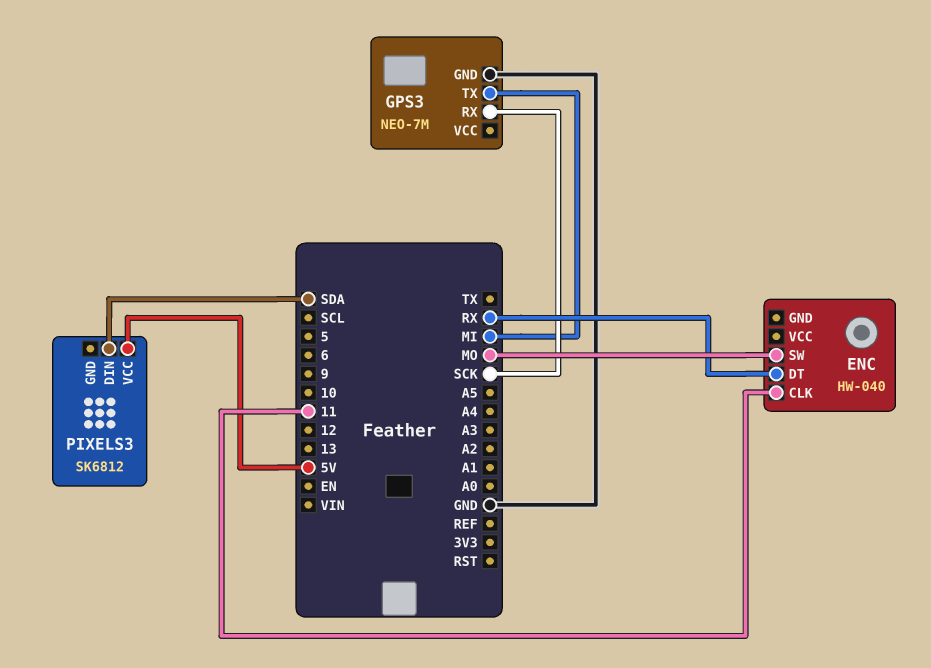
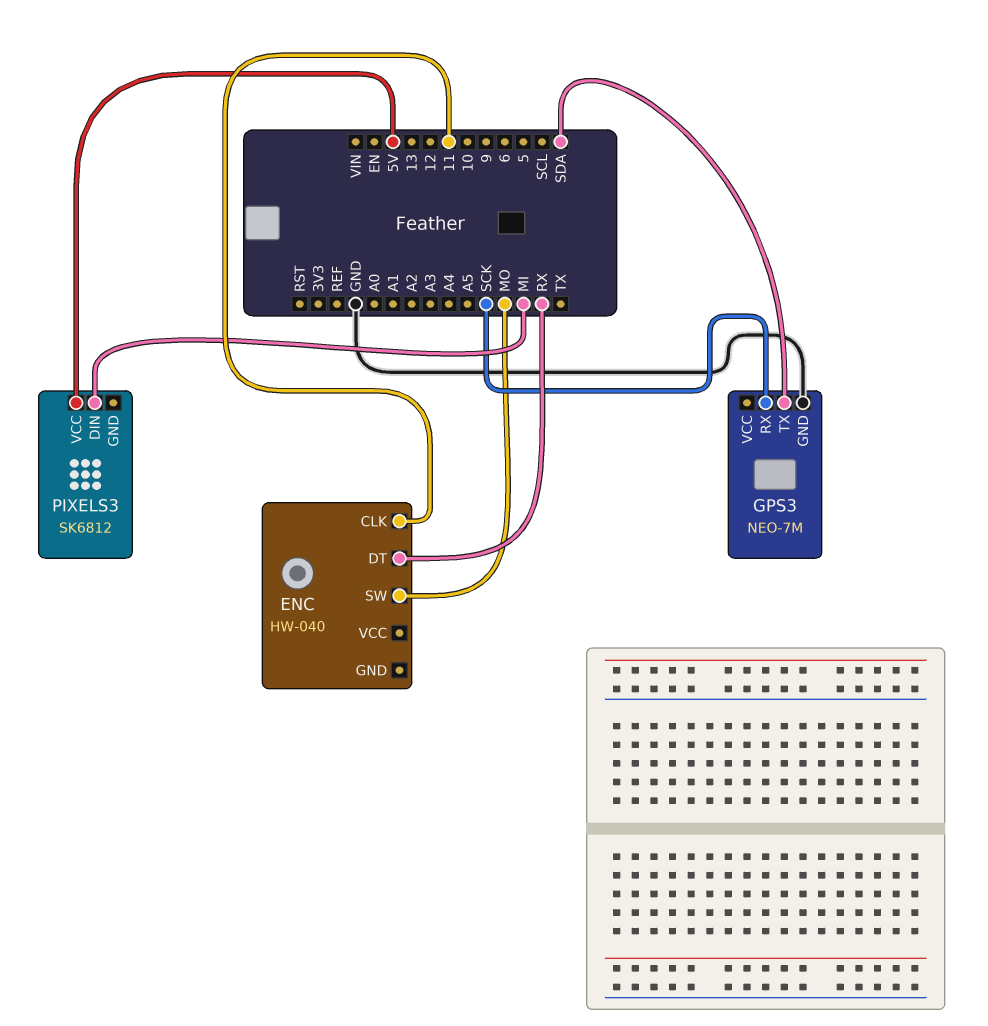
GPS3 pin TX: MI -> SDA
PIXELS3 pin DIN: SDA -> MI

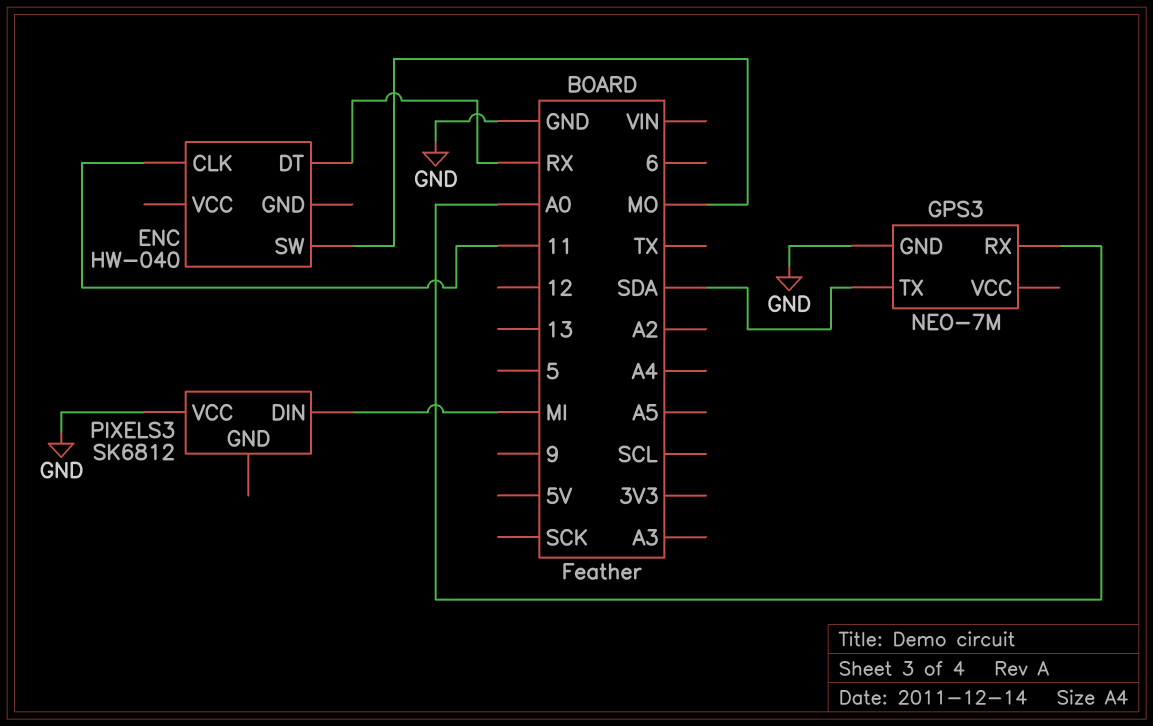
GPS3 pin RX: SCK -> A0
PIXELS3 pin VCC: 5V -> GND

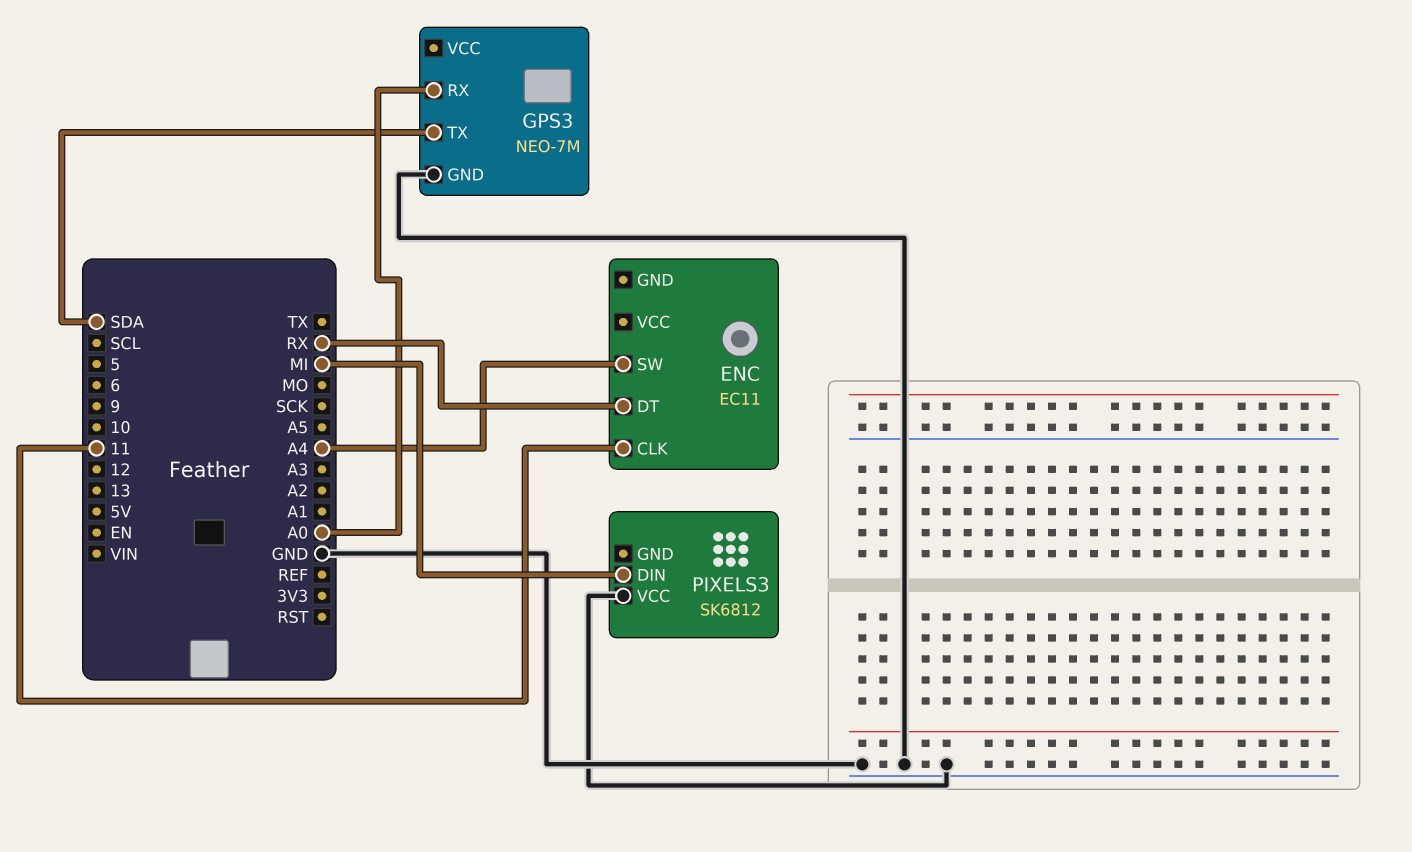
ENC: HW-040 -> EC11
ENC pin SW: MO -> A4

